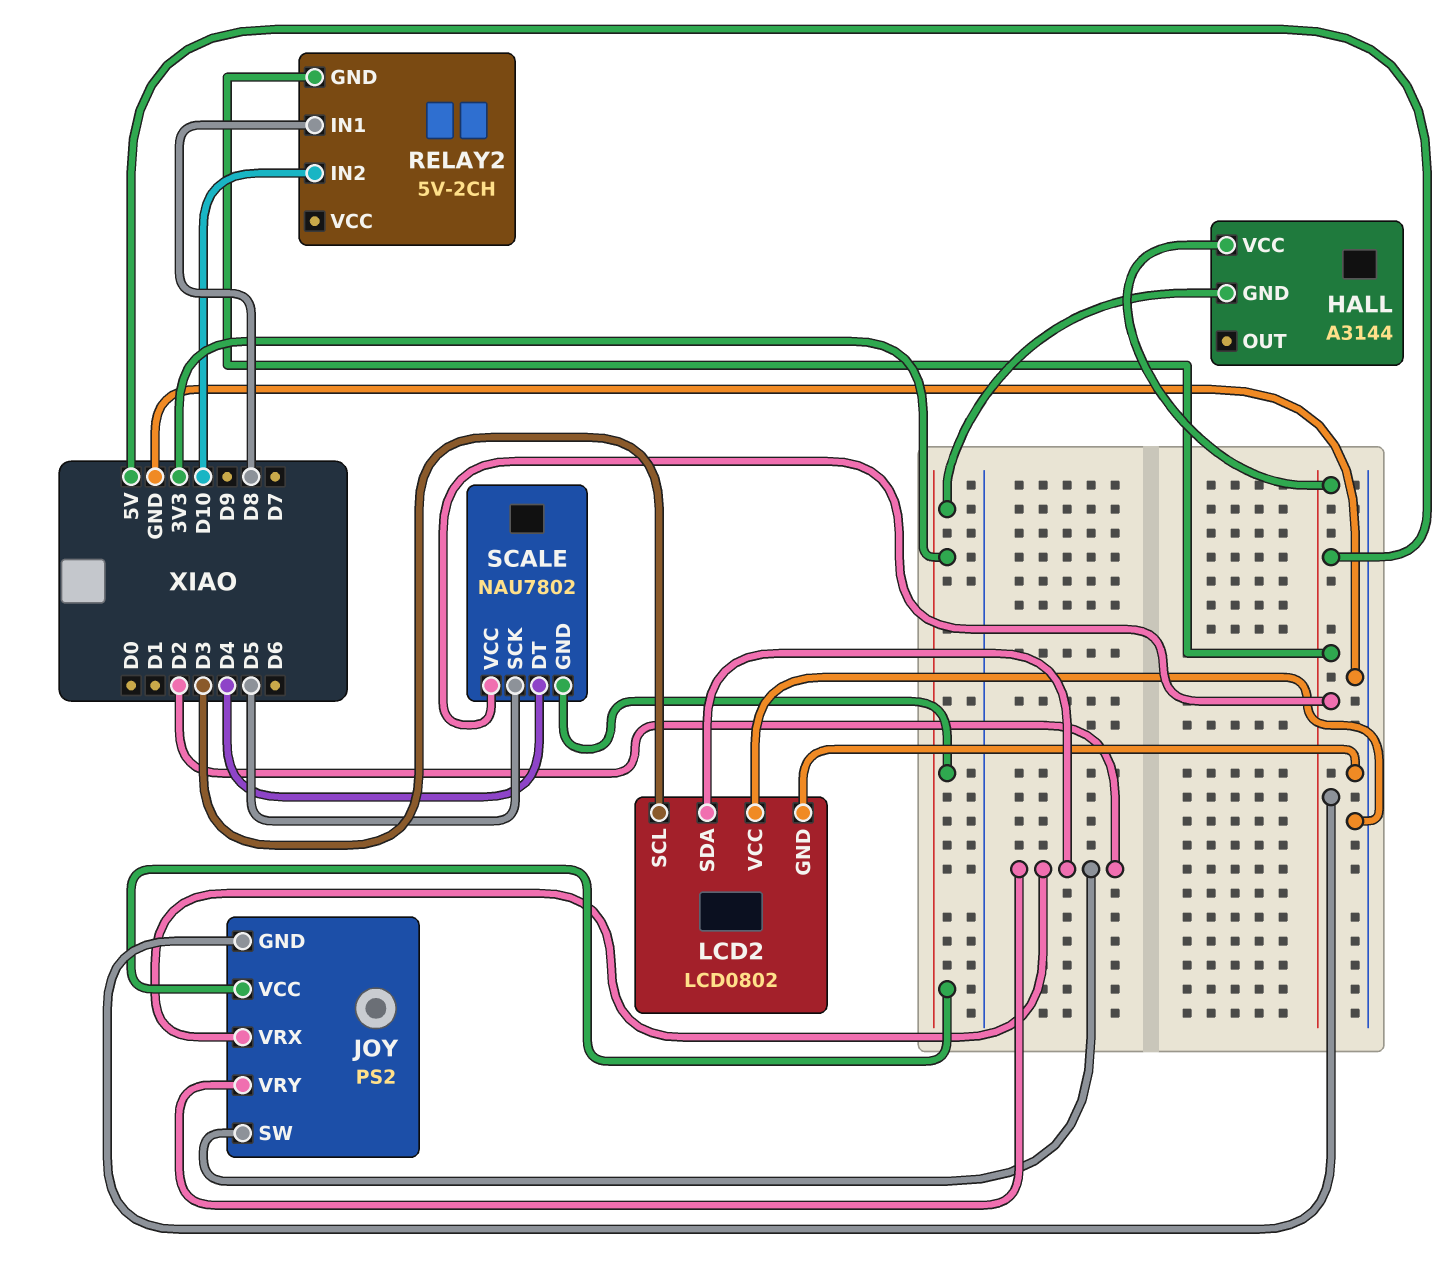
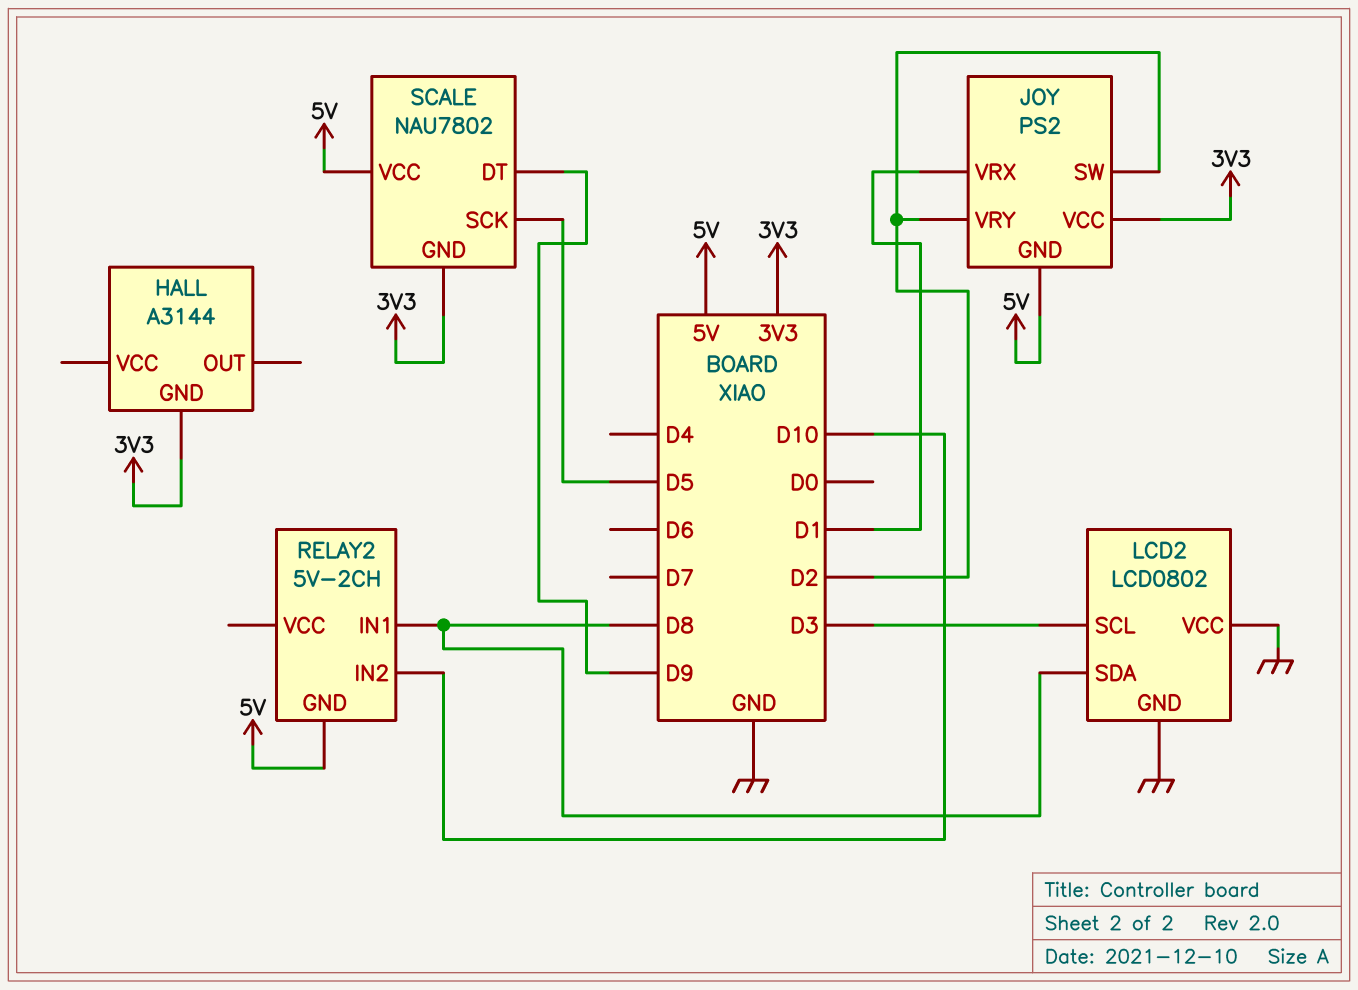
HALL pin VCC: 5V -> none
JOY pin VRX: D2 -> D1
LCD2 pin SDA: D2 -> D8
SCALE pin DT: D4 -> D9

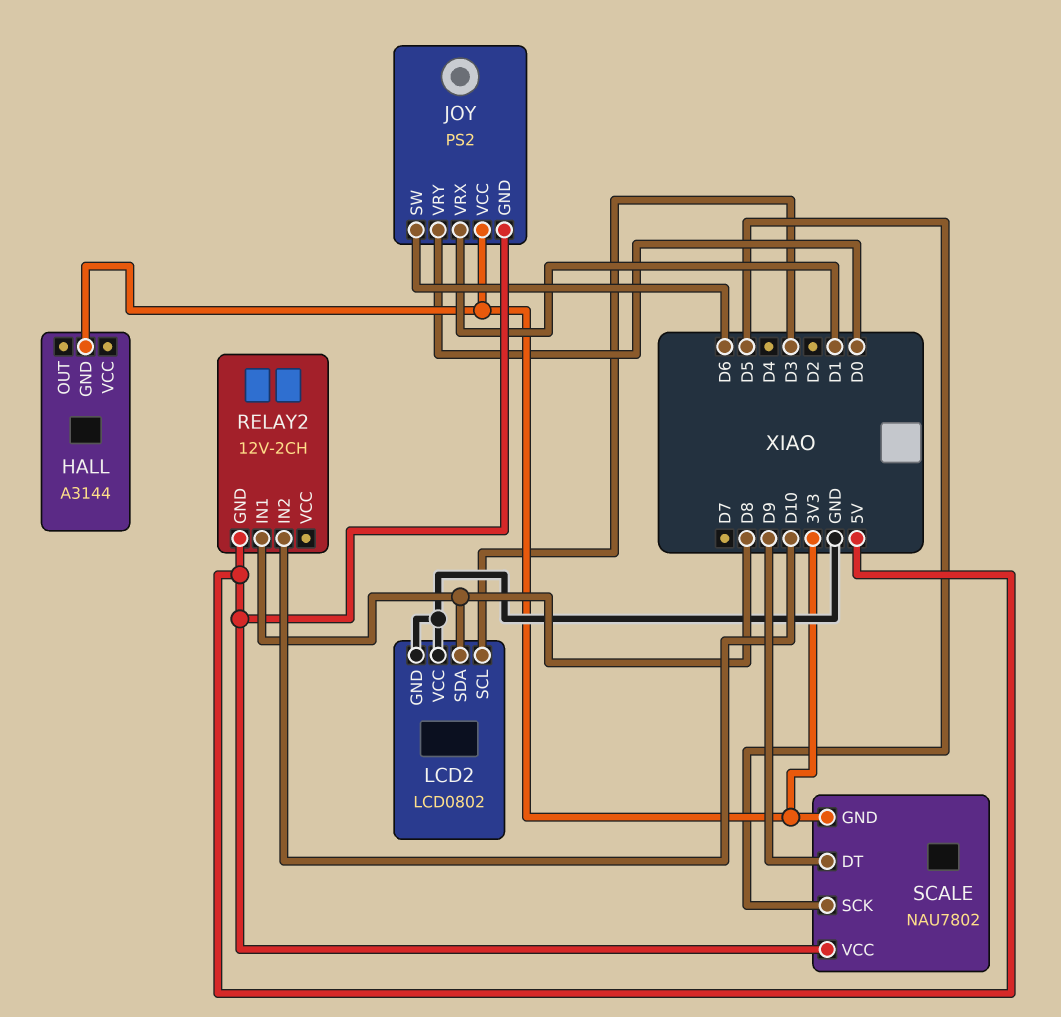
JOY pin SW: D2 -> D6
JOY pin VRY: D2 -> D0
RELAY2: 5V-2CH -> 12V-2CH

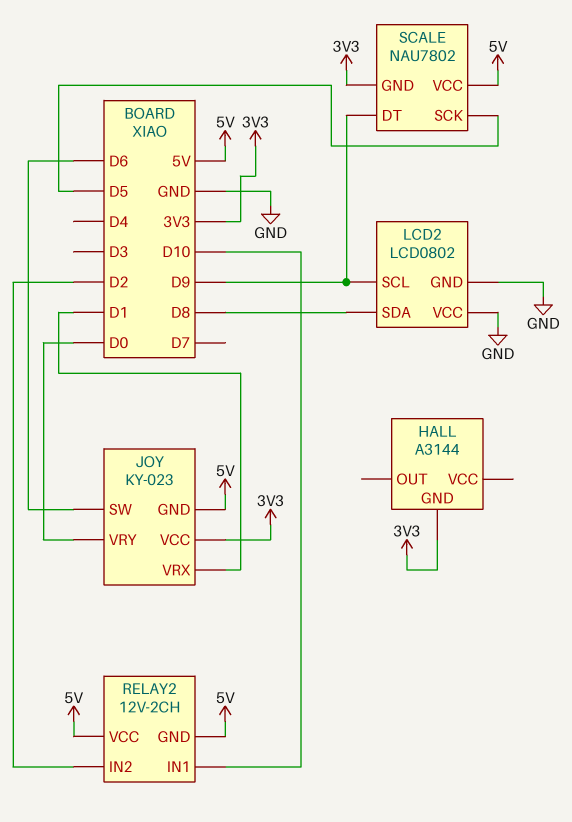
JOY: PS2 -> KY-023
LCD2 pin SCL: D3 -> D9
RELAY2 pin IN1: D8 -> D10
RELAY2 pin IN2: D10 -> D2
RELAY2 pin VCC: none -> 5V

